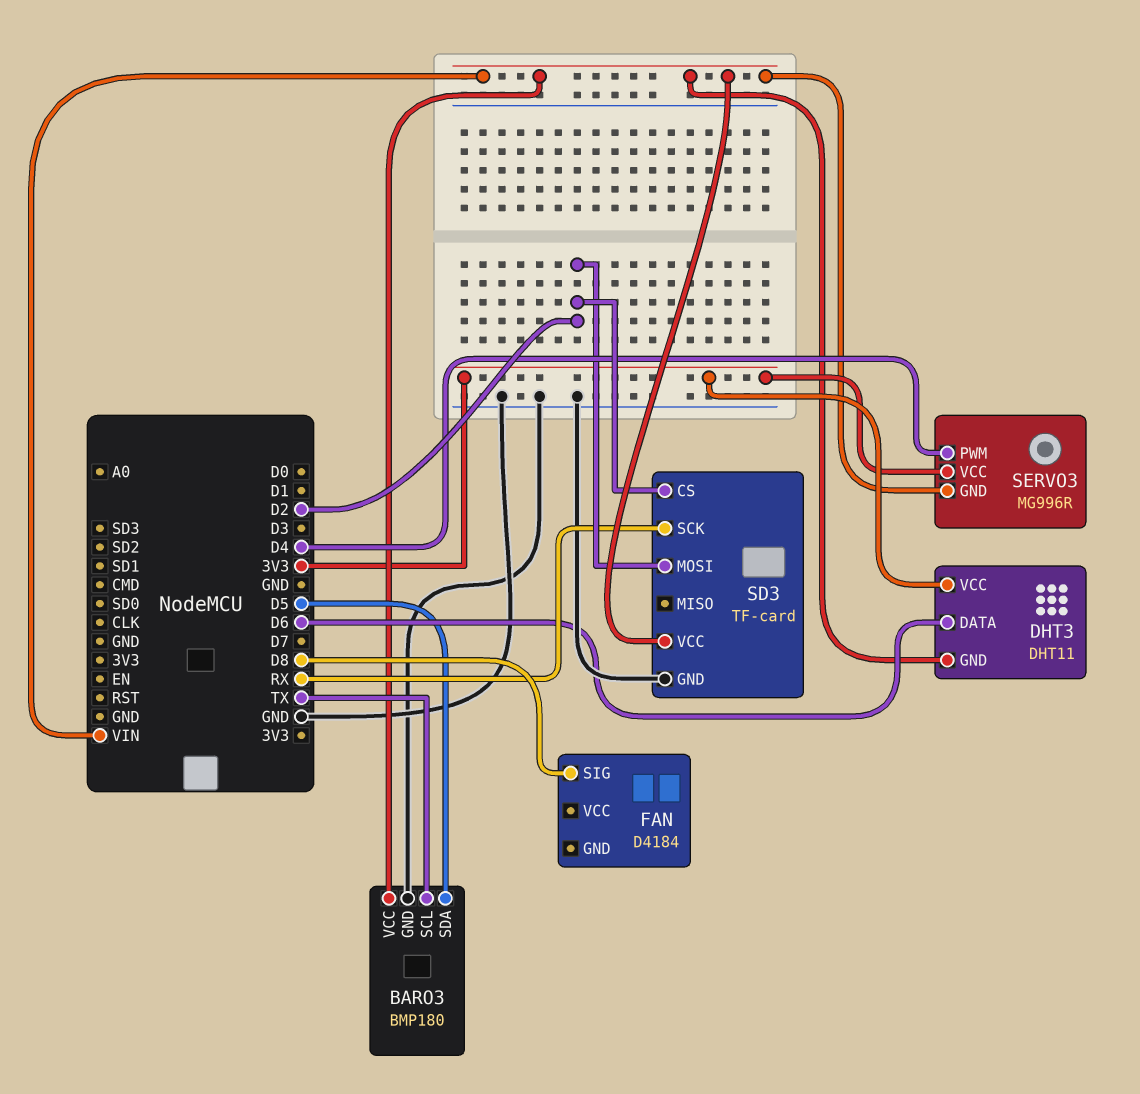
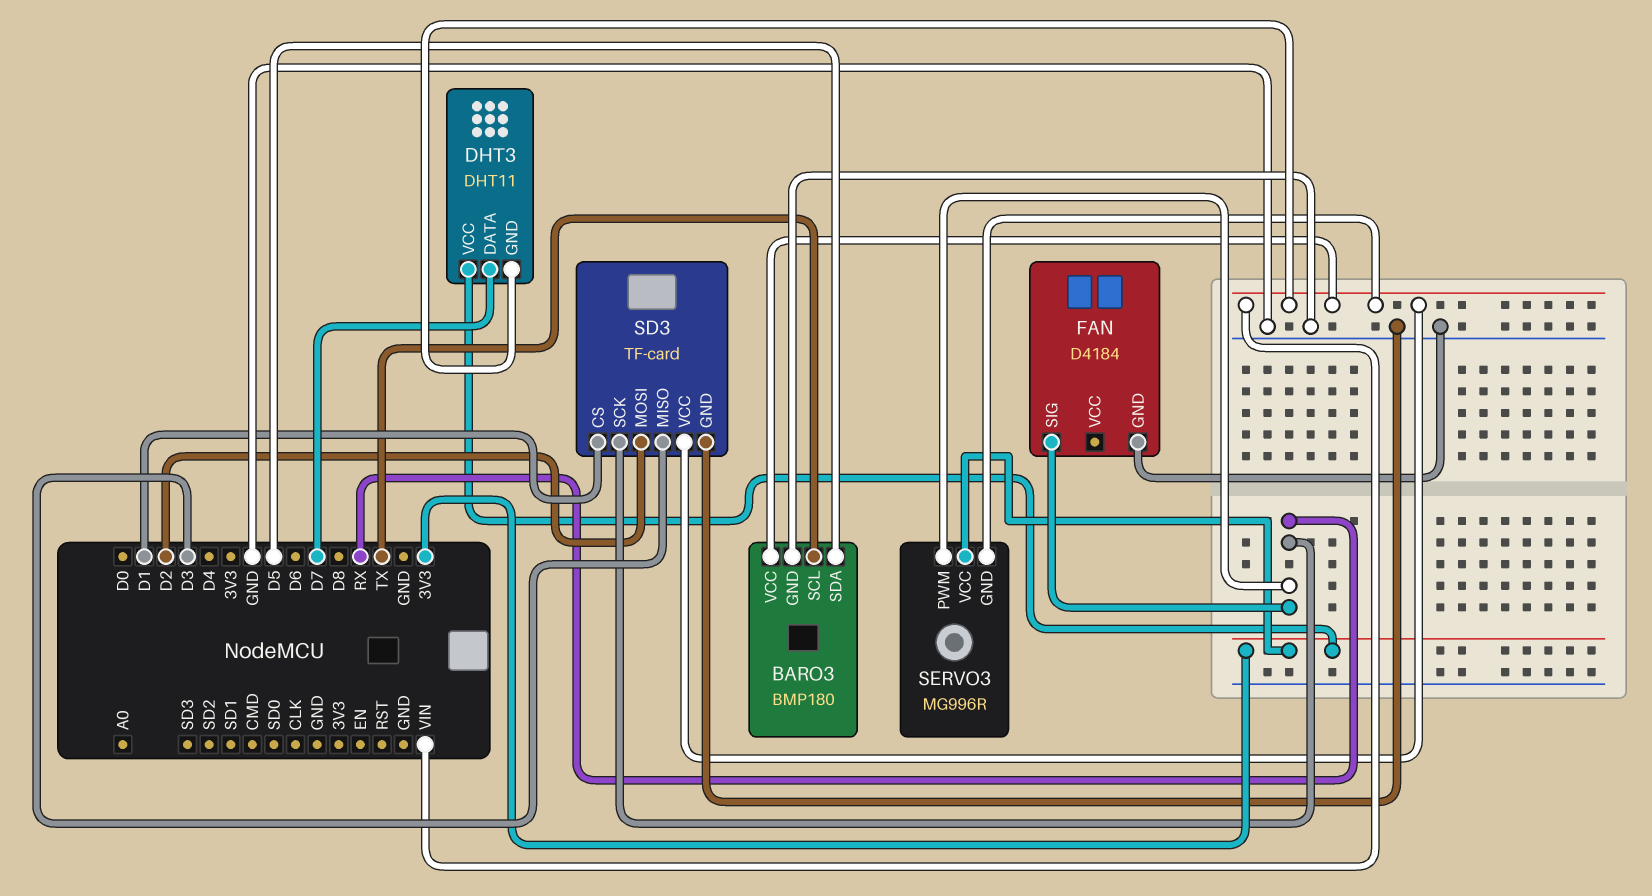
DHT3 pin DATA: D6 -> D7
FAN pin GND: none -> GND
FAN pin SIG: D8 -> RX
SD3 pin CS: D2 -> D1
SD3 pin MISO: none -> D3
SERVO3 pin PWM: D4 -> RX

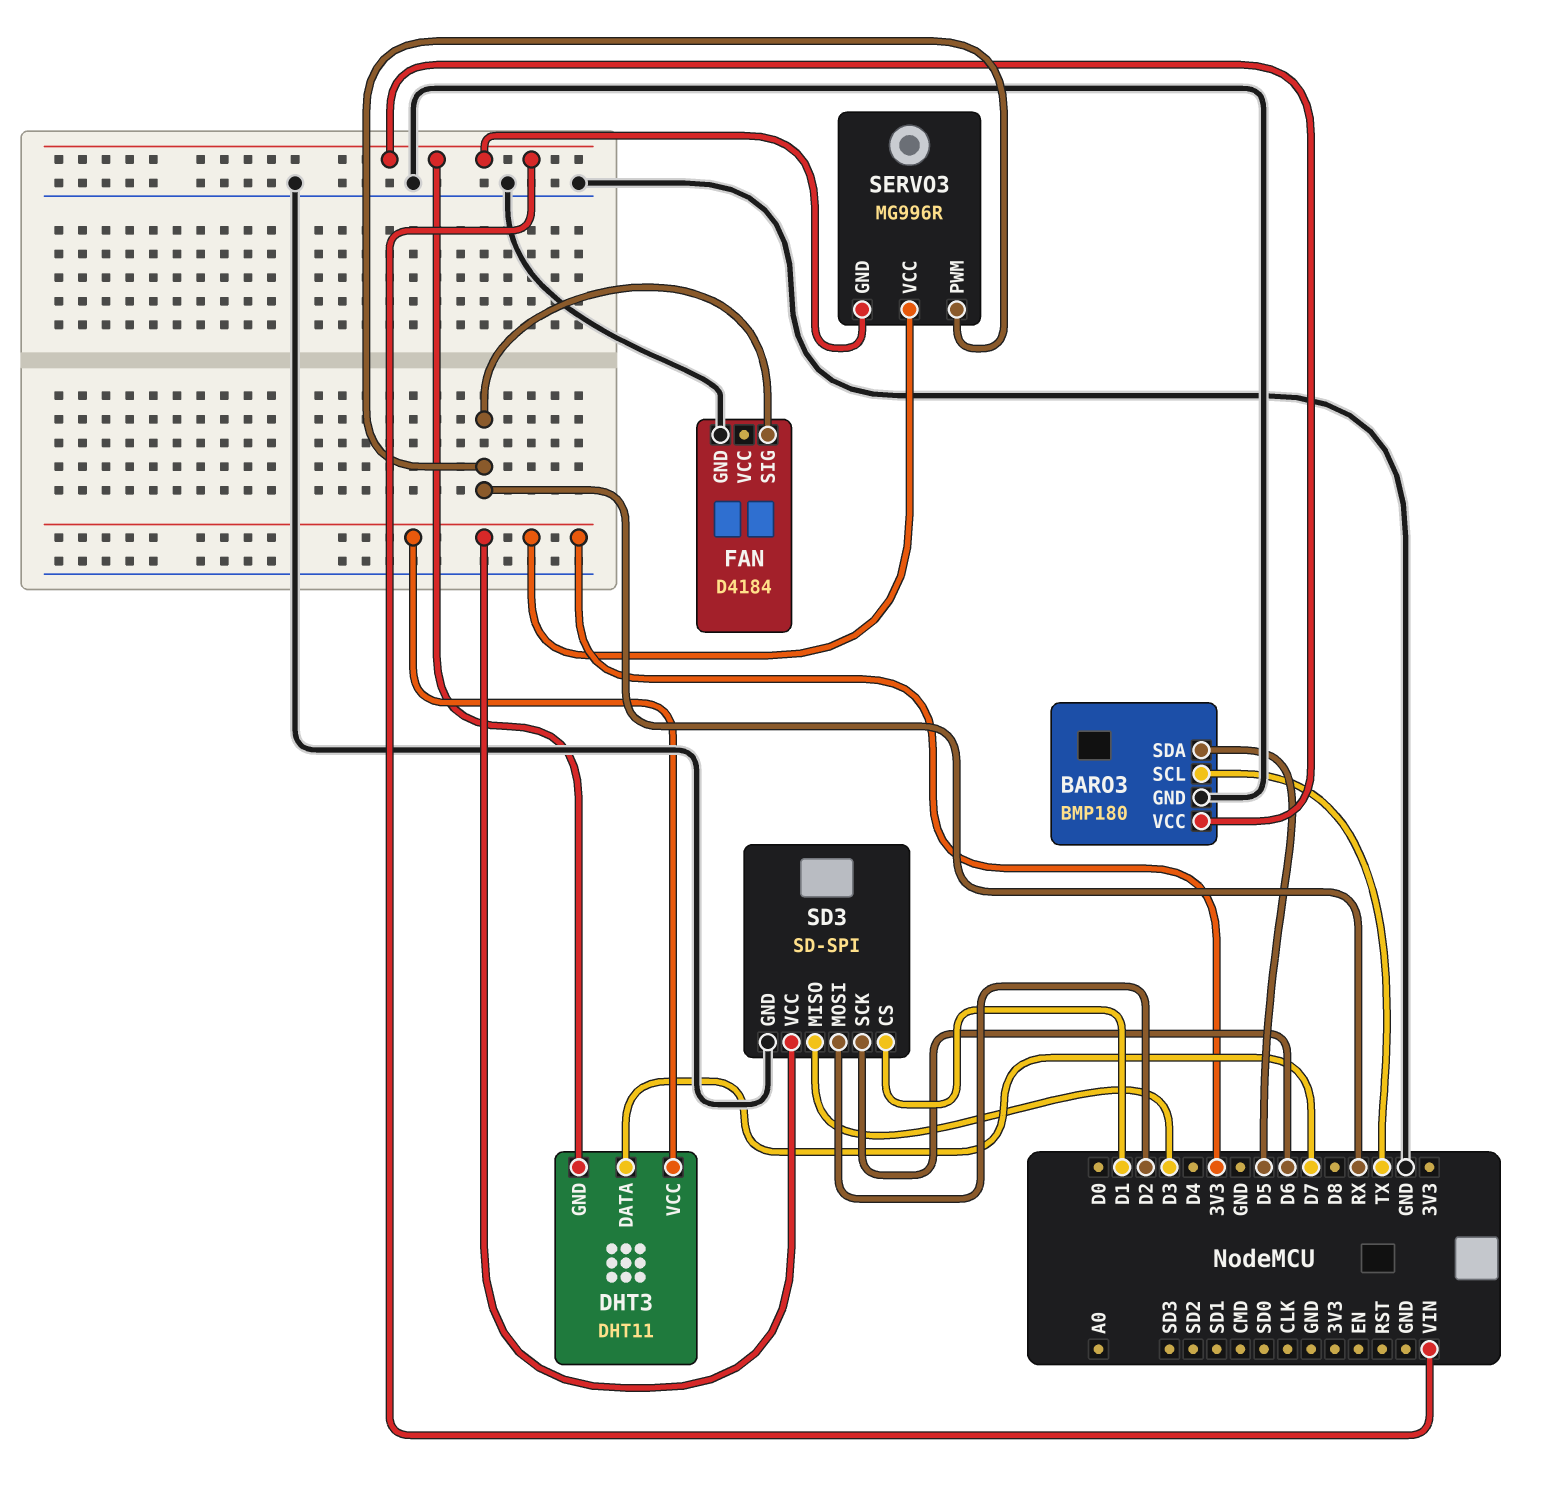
SD3: TF-card -> SD-SPI
SD3 pin SCK: RX -> D6
SD3 pin VCC: VIN -> 3V3

